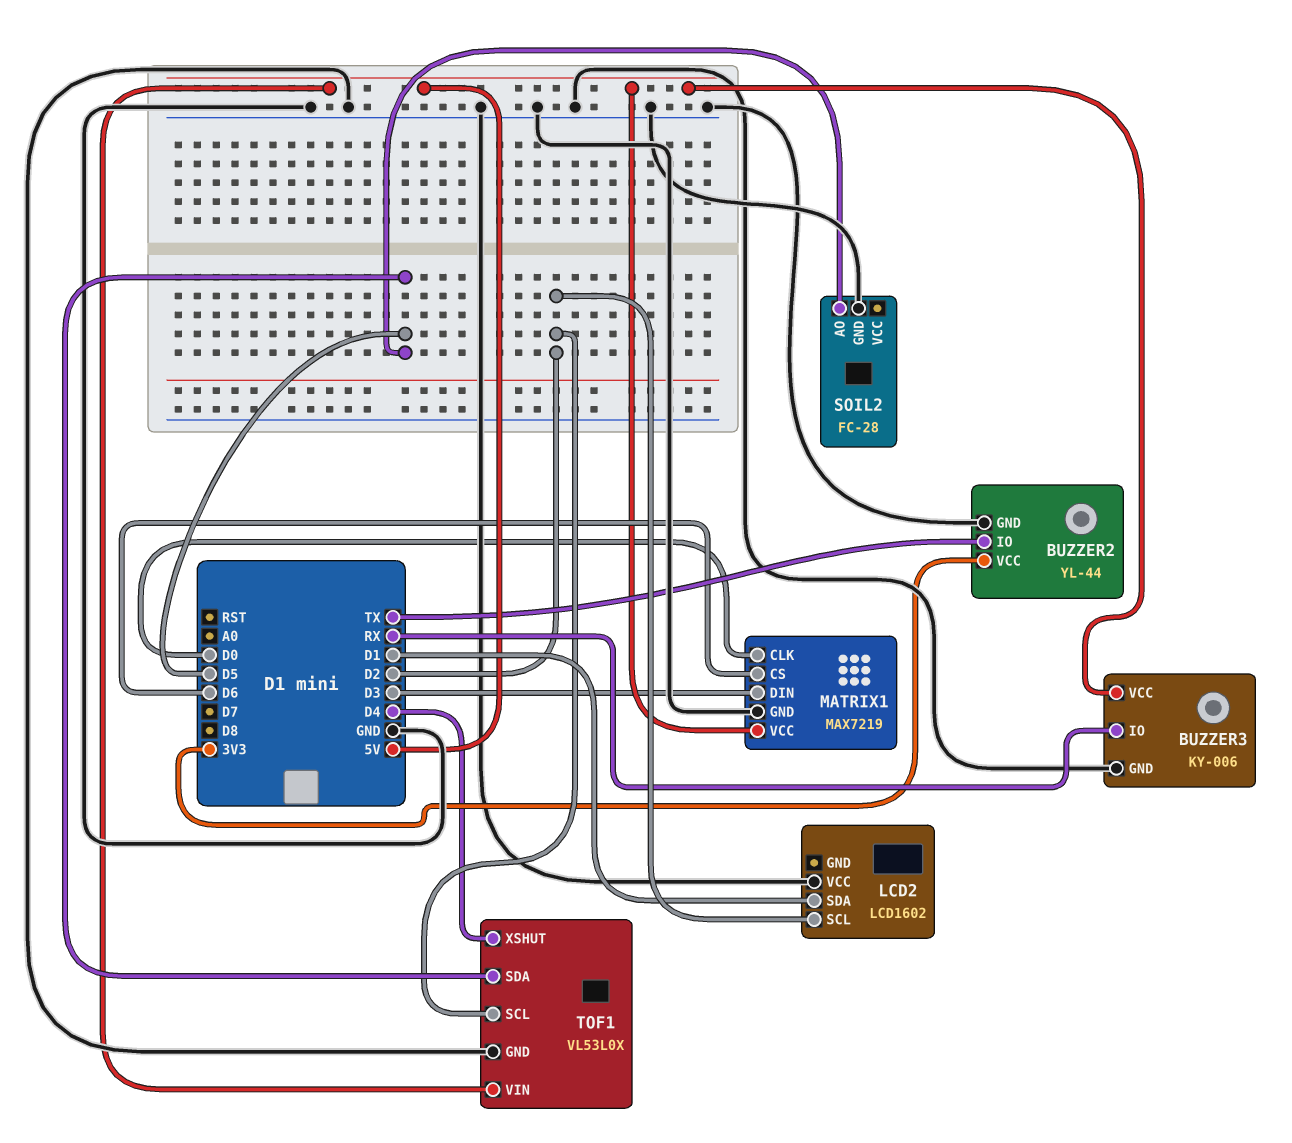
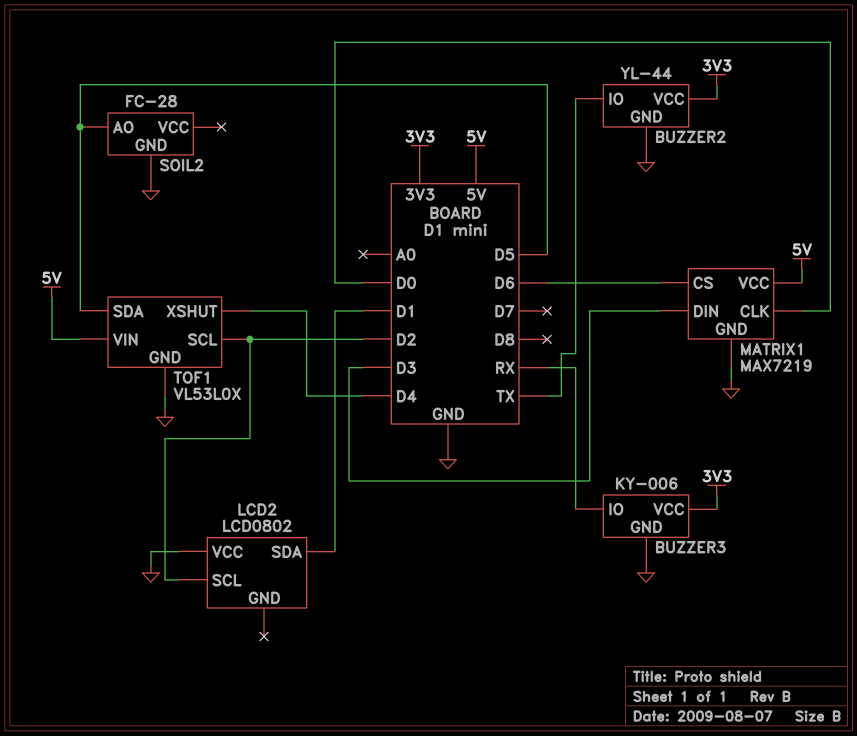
BUZZER3 pin VCC: 5V -> 3V3
LCD2: LCD1602 -> LCD0802

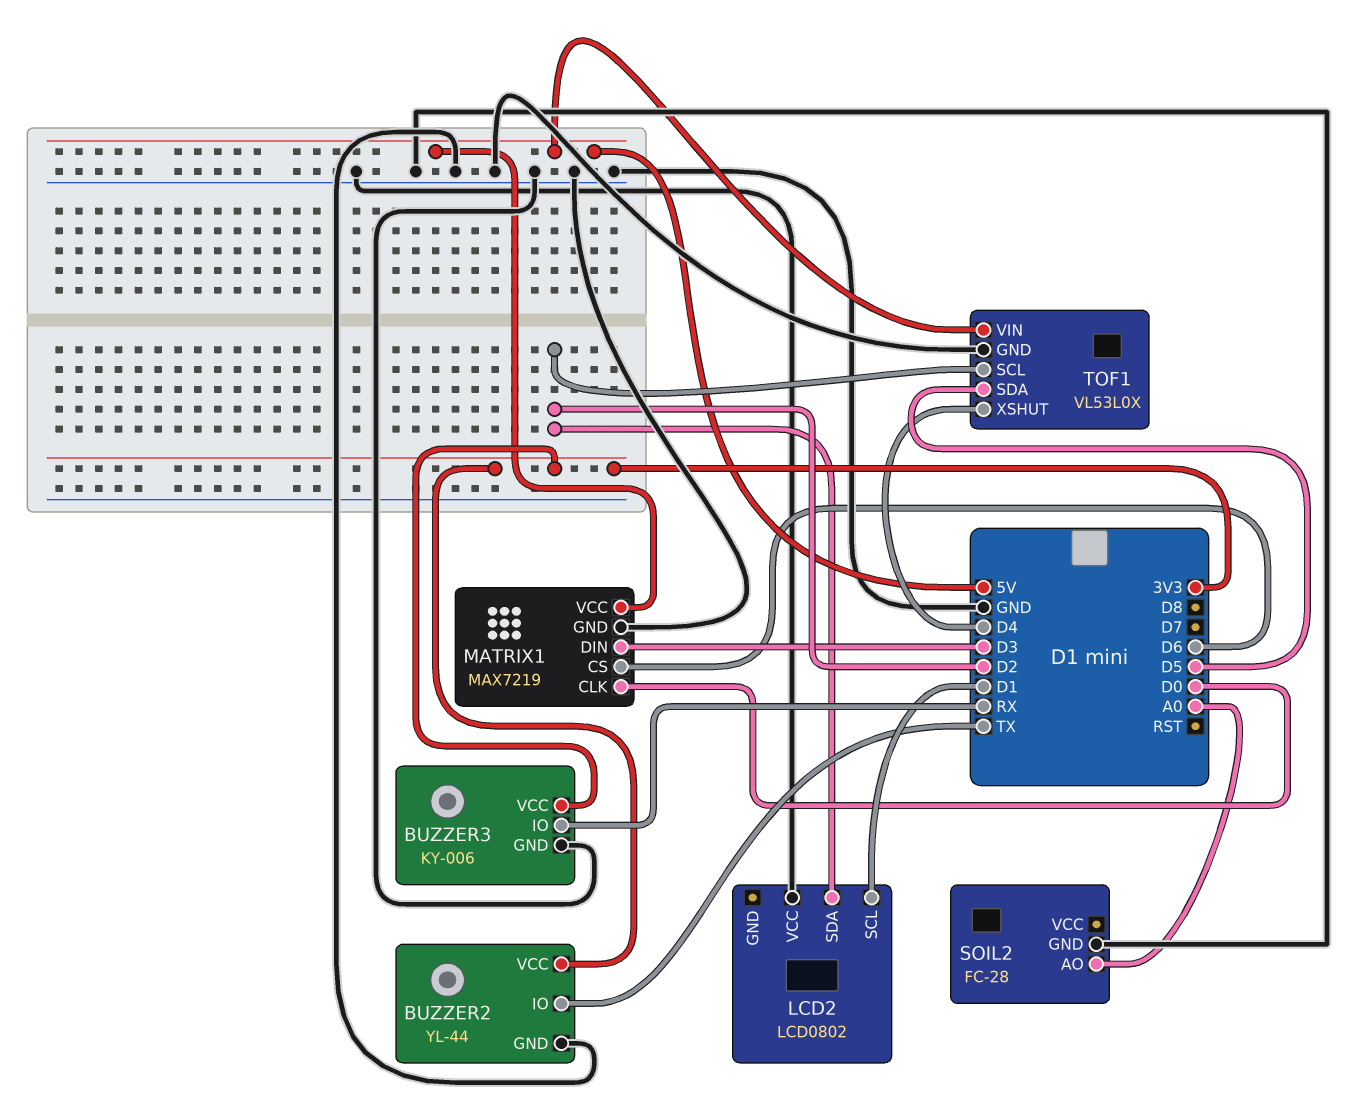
LCD2 pin SCL: D2 -> D1
LCD2 pin SDA: D1 -> D2
SOIL2 pin AO: D5 -> A0

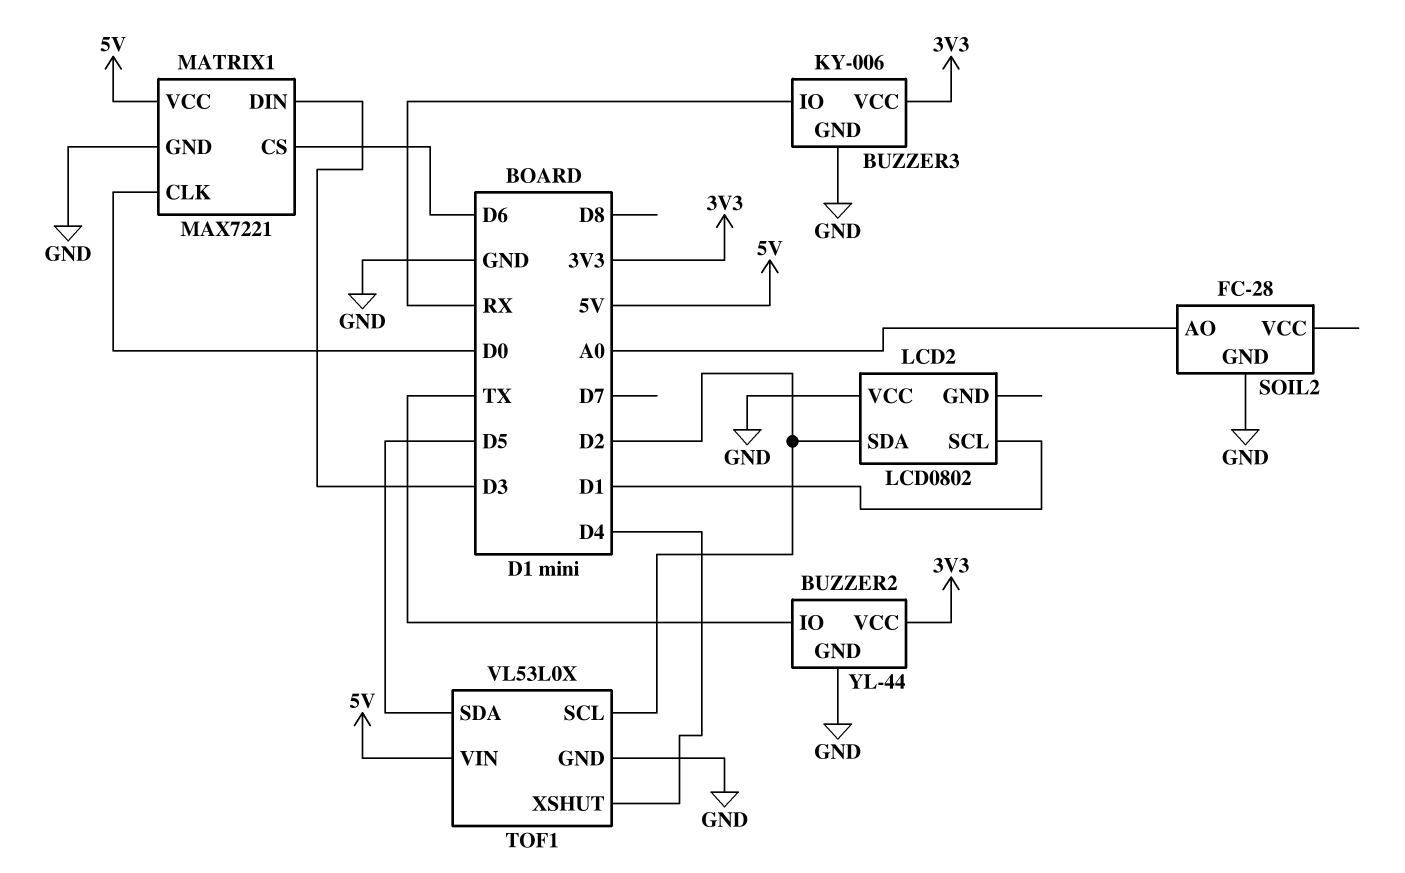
MATRIX1: MAX7219 -> MAX7221

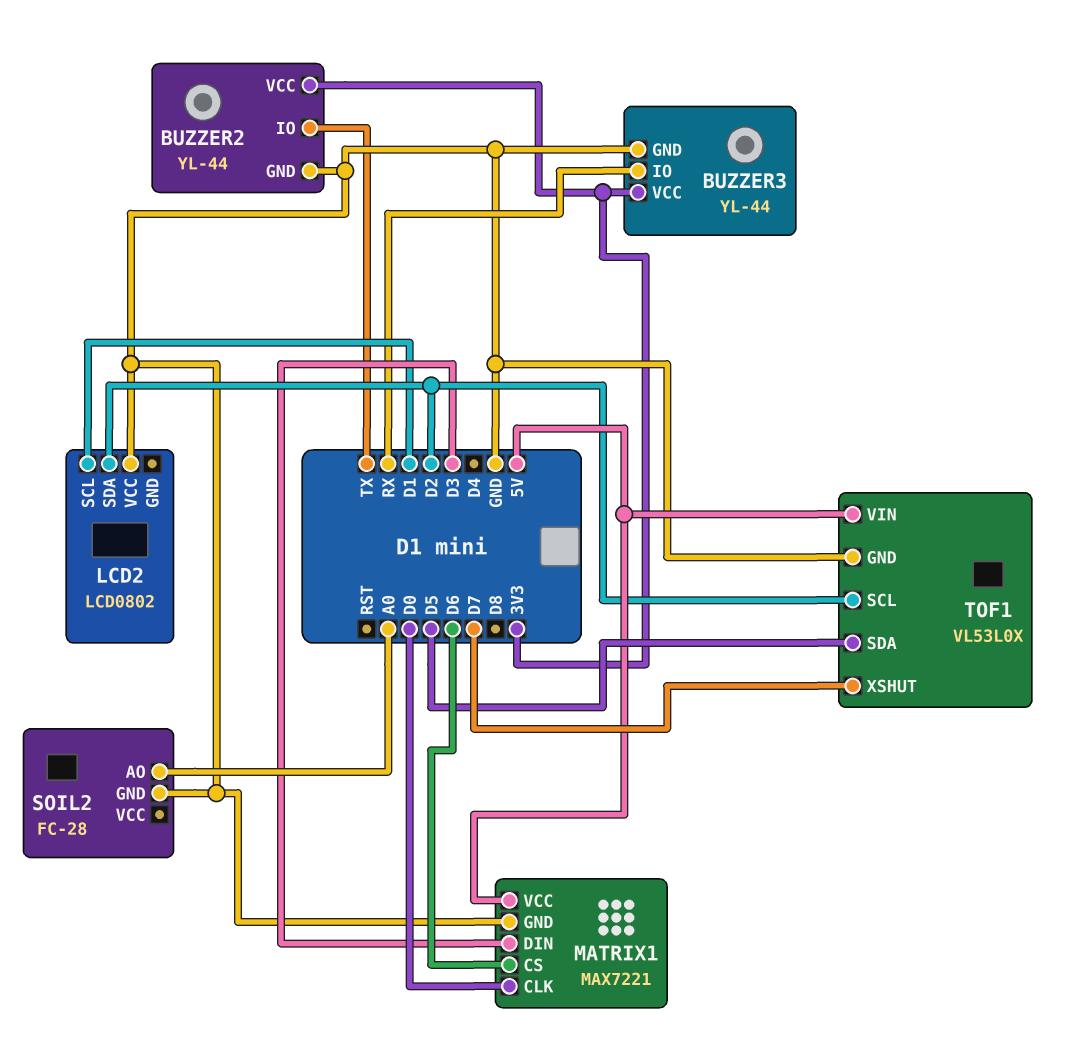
BUZZER3: KY-006 -> YL-44
TOF1 pin XSHUT: D4 -> D7

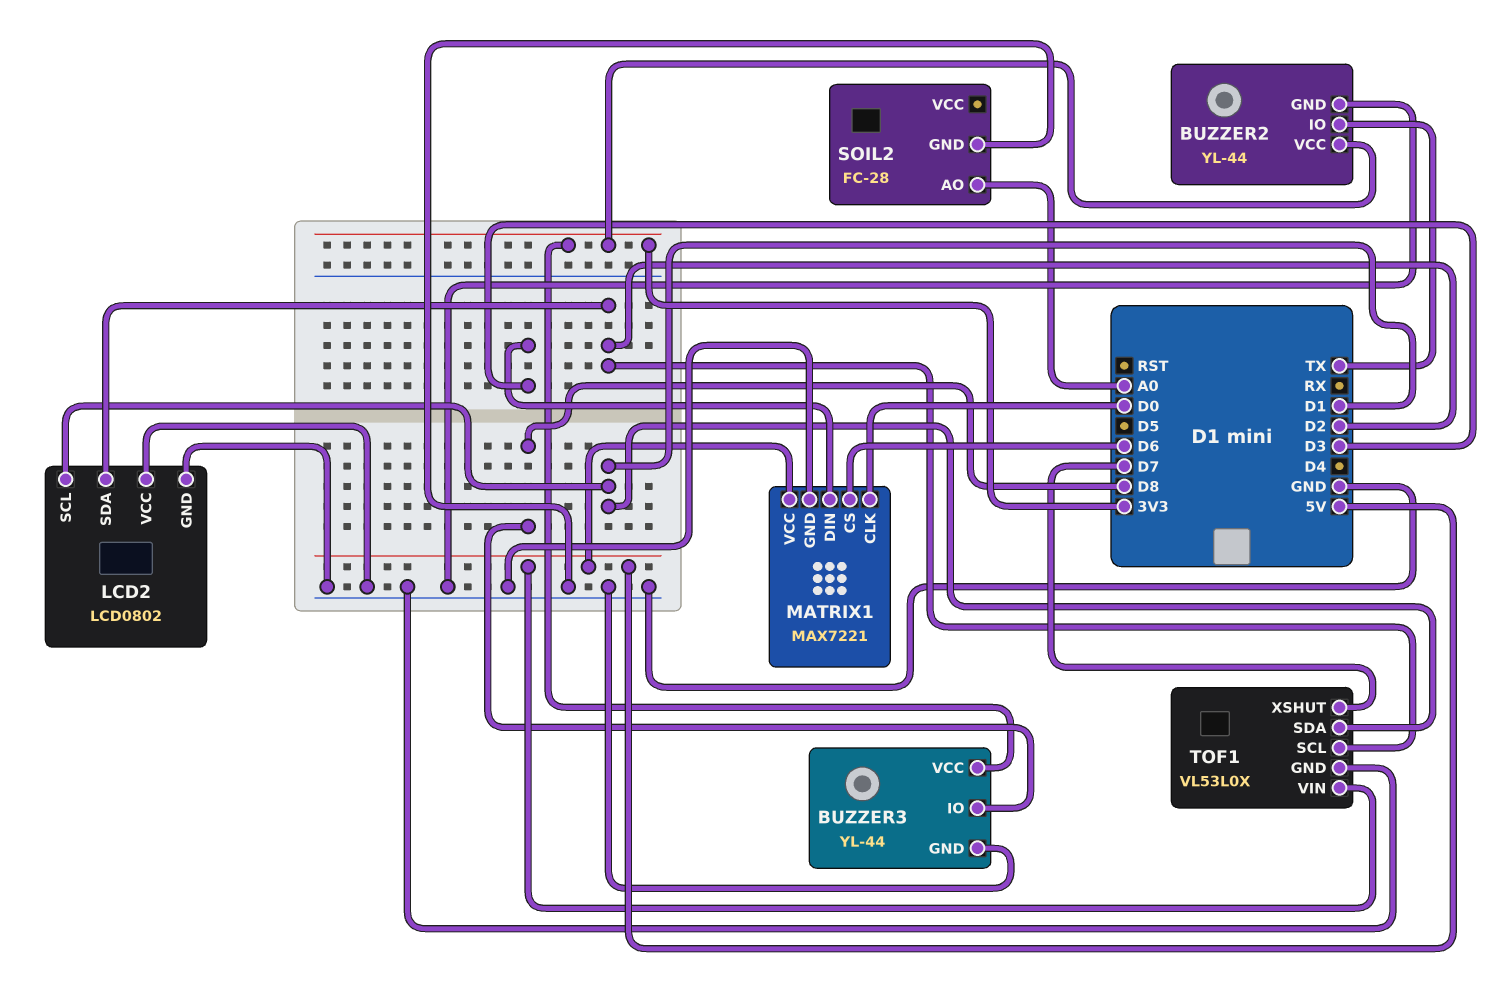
BUZZER3 pin IO: RX -> D8
LCD2 pin GND: none -> GND
TOF1 pin SDA: D5 -> D1

